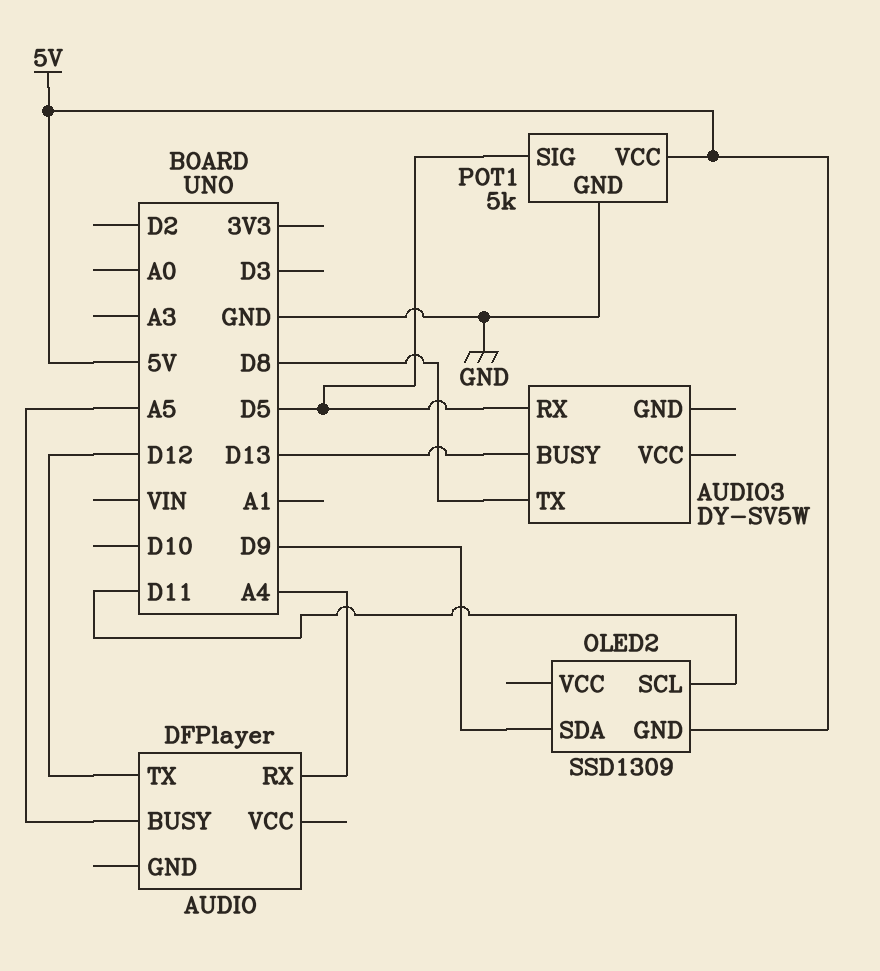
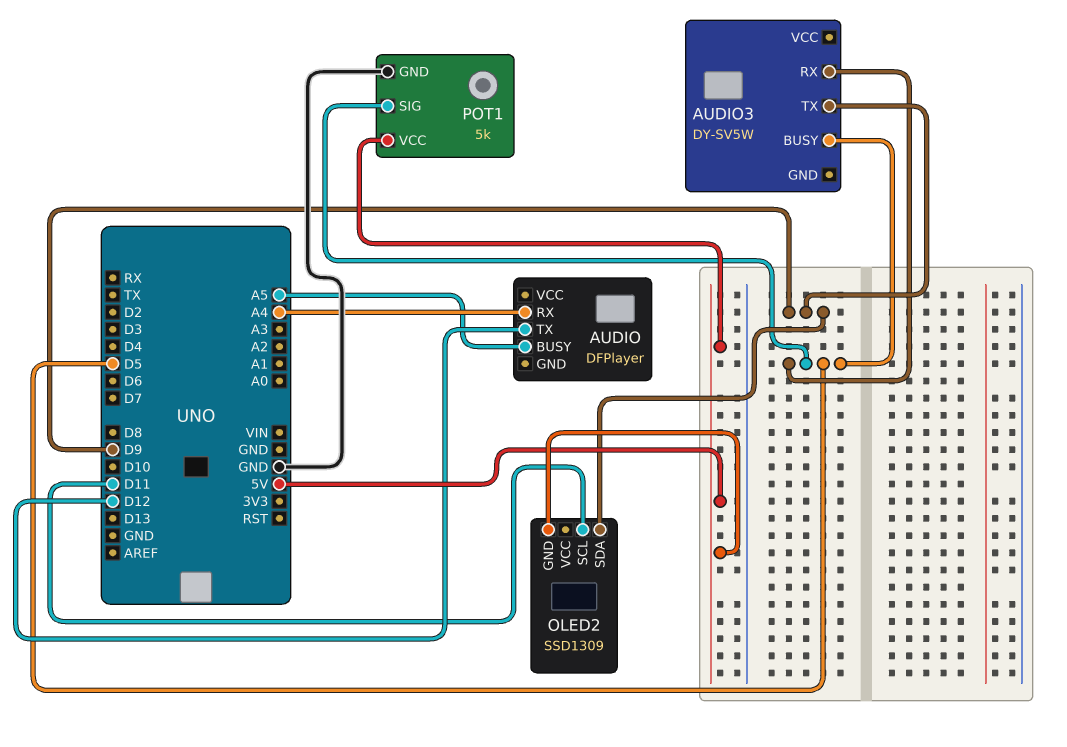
AUDIO3 pin BUSY: D13 -> D5
AUDIO3 pin TX: D8 -> D9

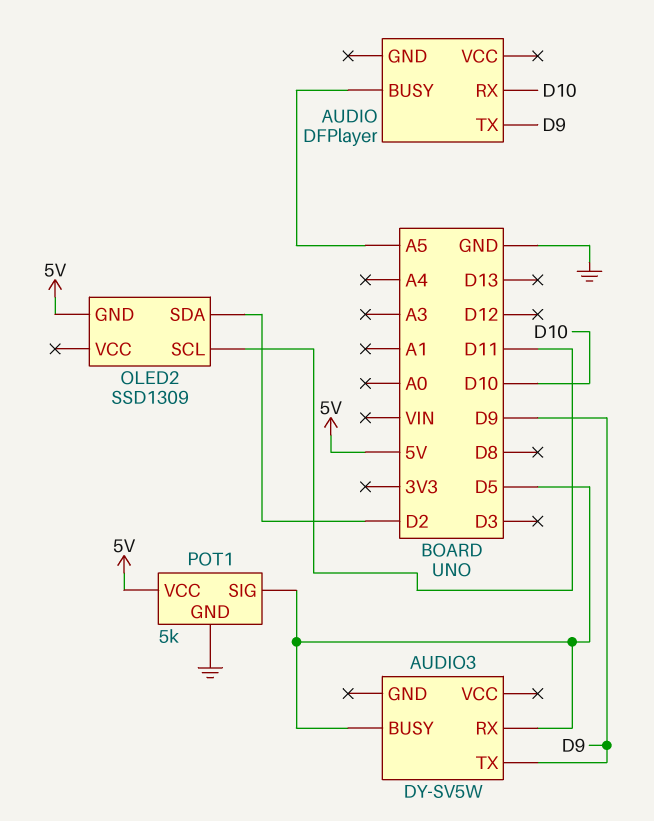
AUDIO pin RX: A4 -> D10
AUDIO pin TX: D12 -> D9
OLED2 pin SDA: D9 -> D2

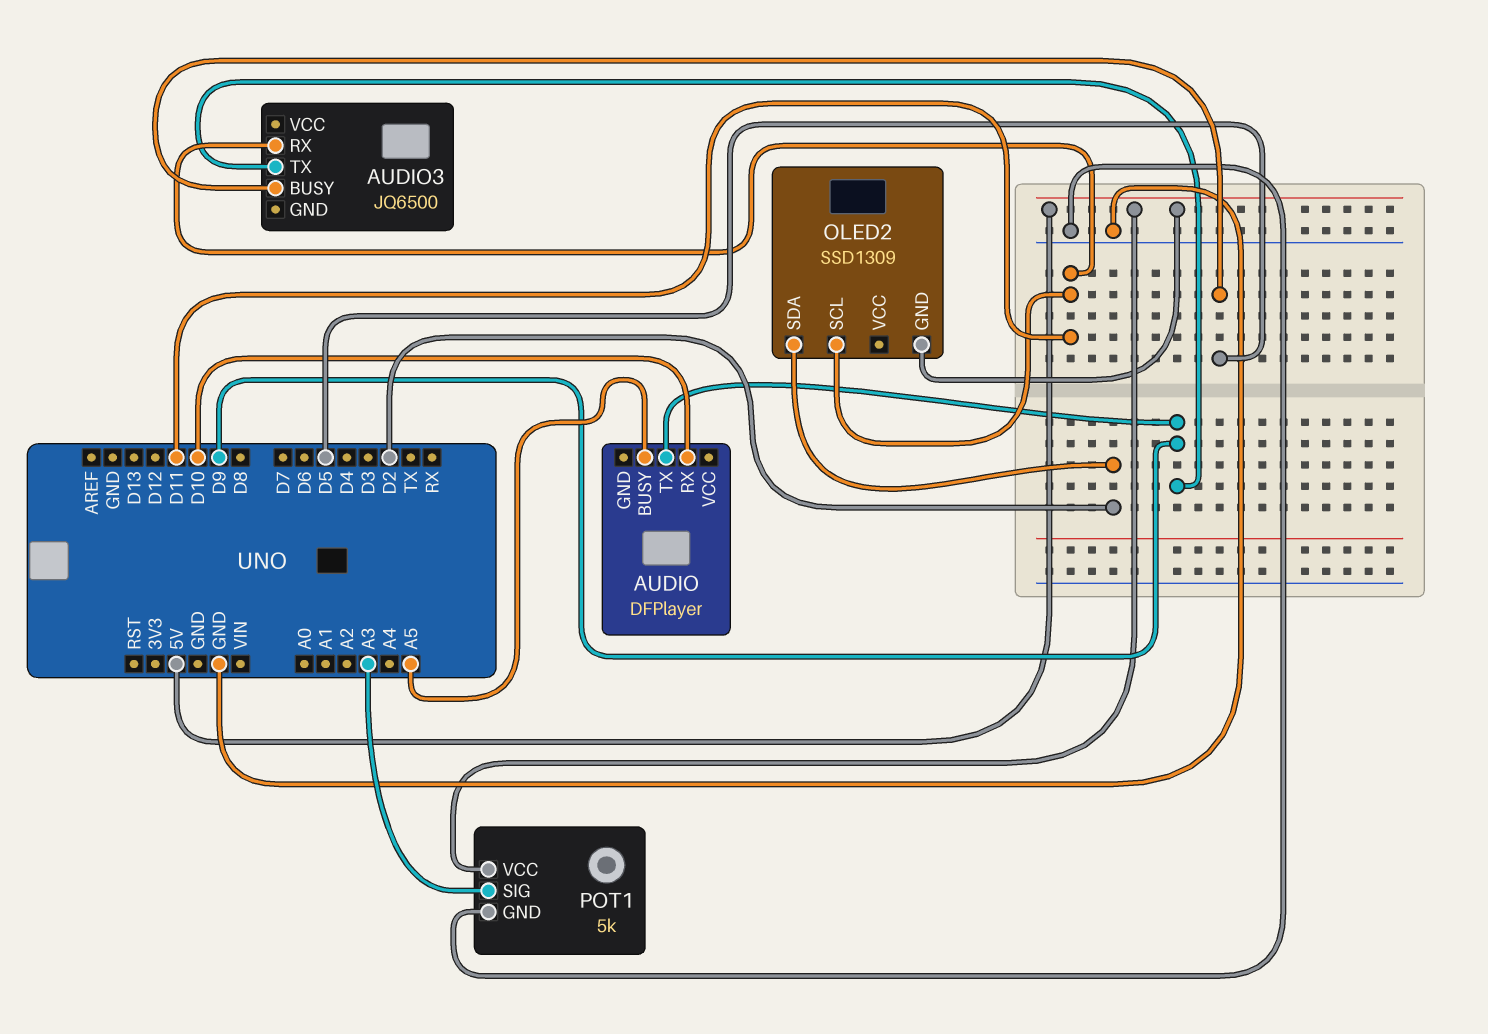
AUDIO3: DY-SV5W -> JQ6500
AUDIO3 pin RX: D5 -> D11
POT1 pin SIG: D5 -> A3

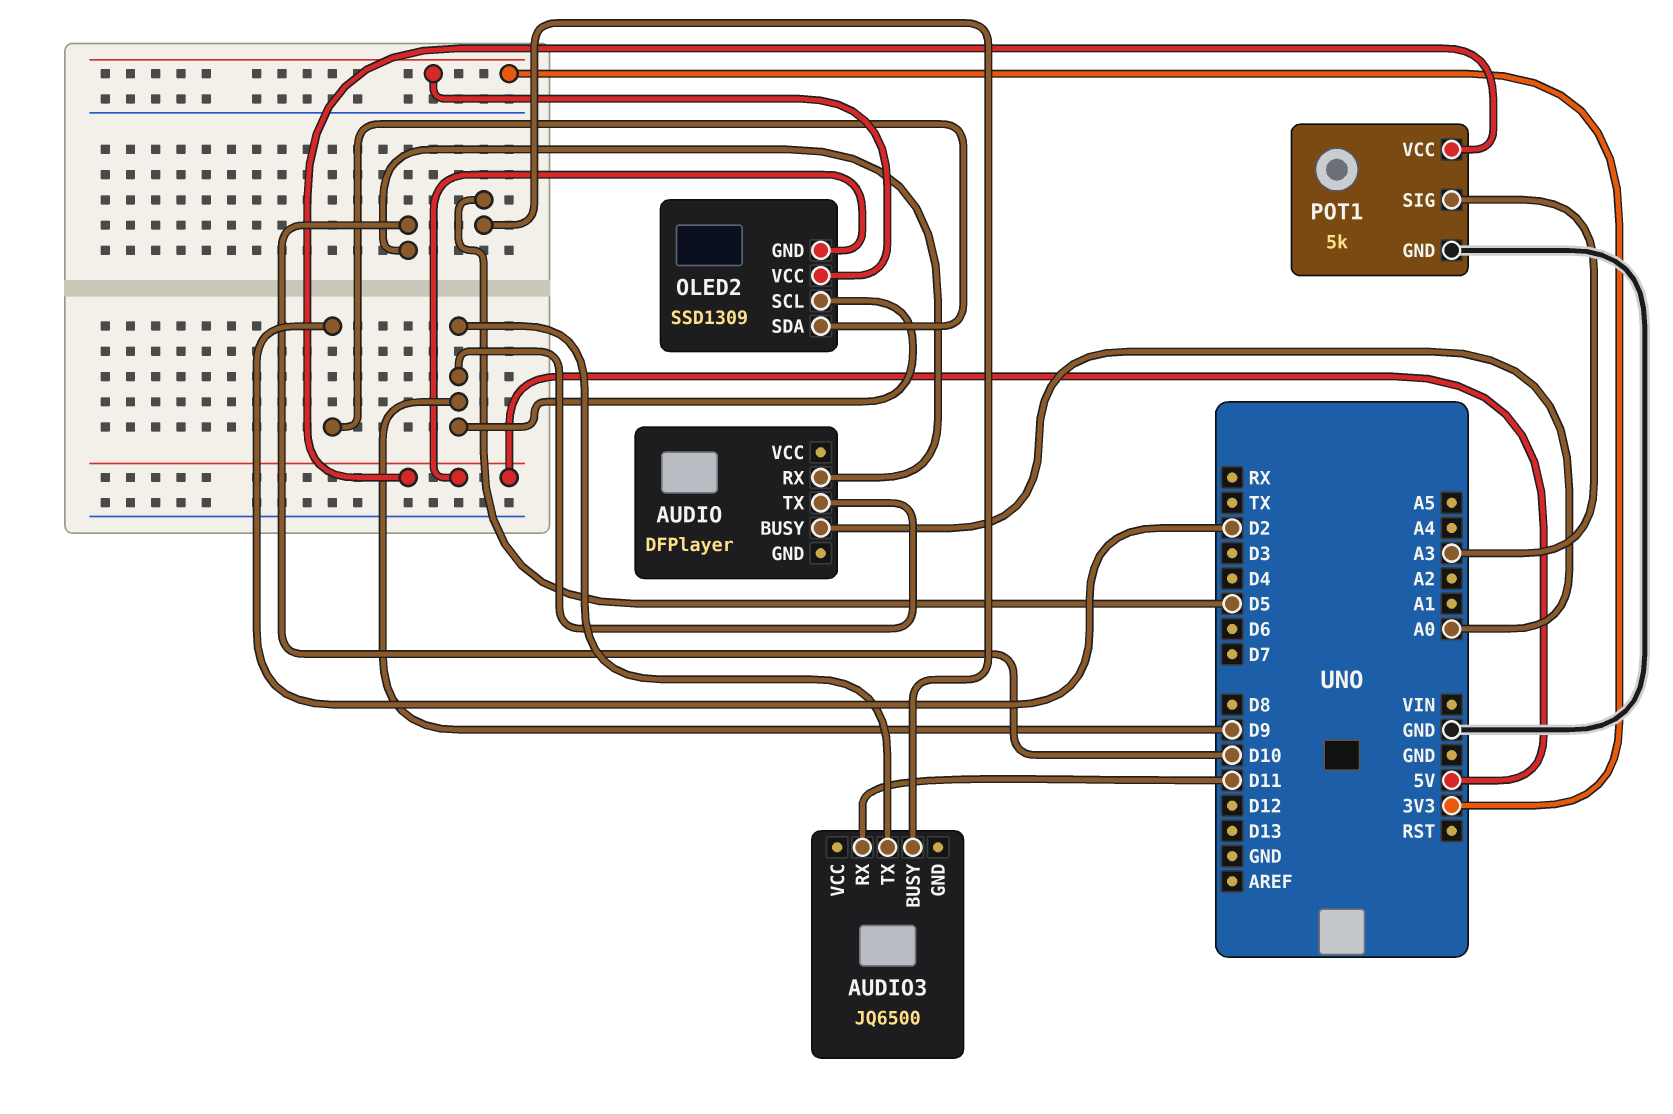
AUDIO pin BUSY: A5 -> A0
OLED2 pin SCL: D11 -> D9
OLED2 pin VCC: none -> 3V3

